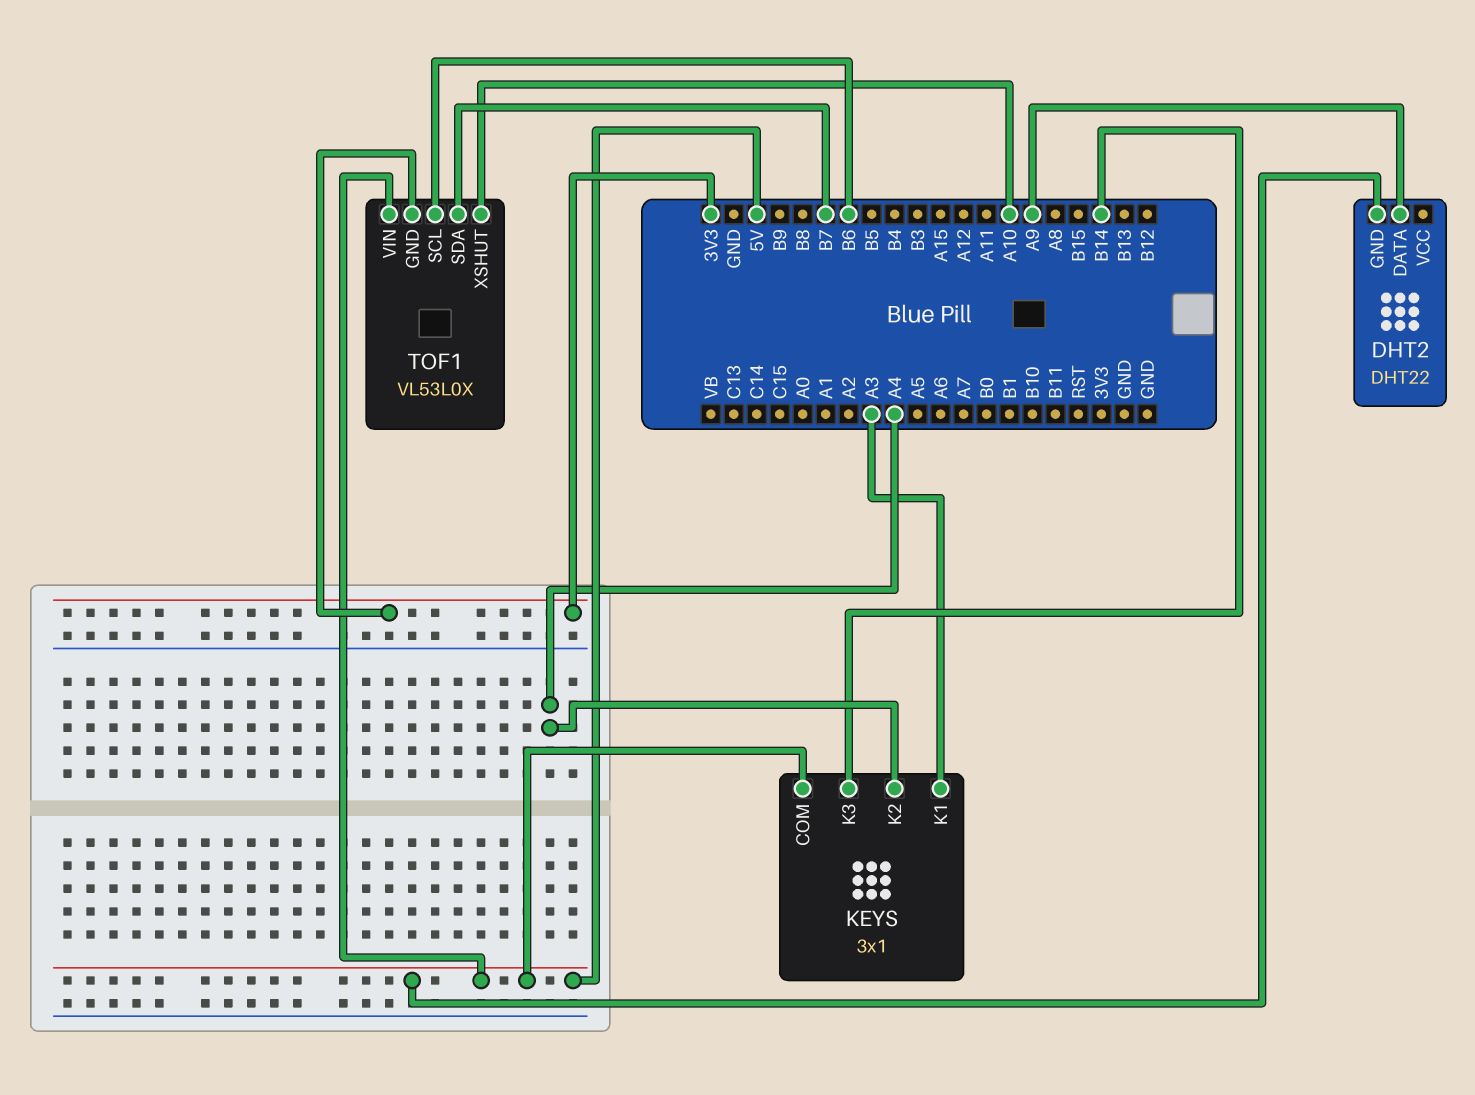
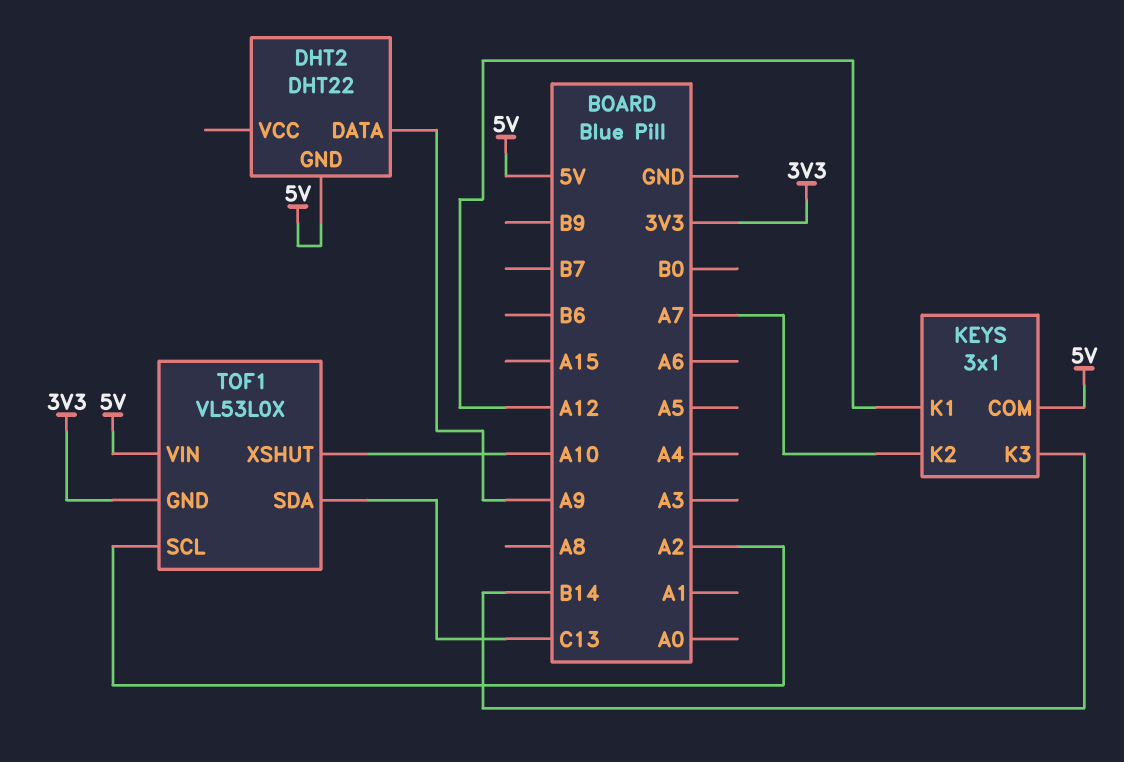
KEYS pin K1: A3 -> A12
KEYS pin K2: A4 -> A7
TOF1 pin SCL: B6 -> A2
TOF1 pin SDA: B7 -> C13

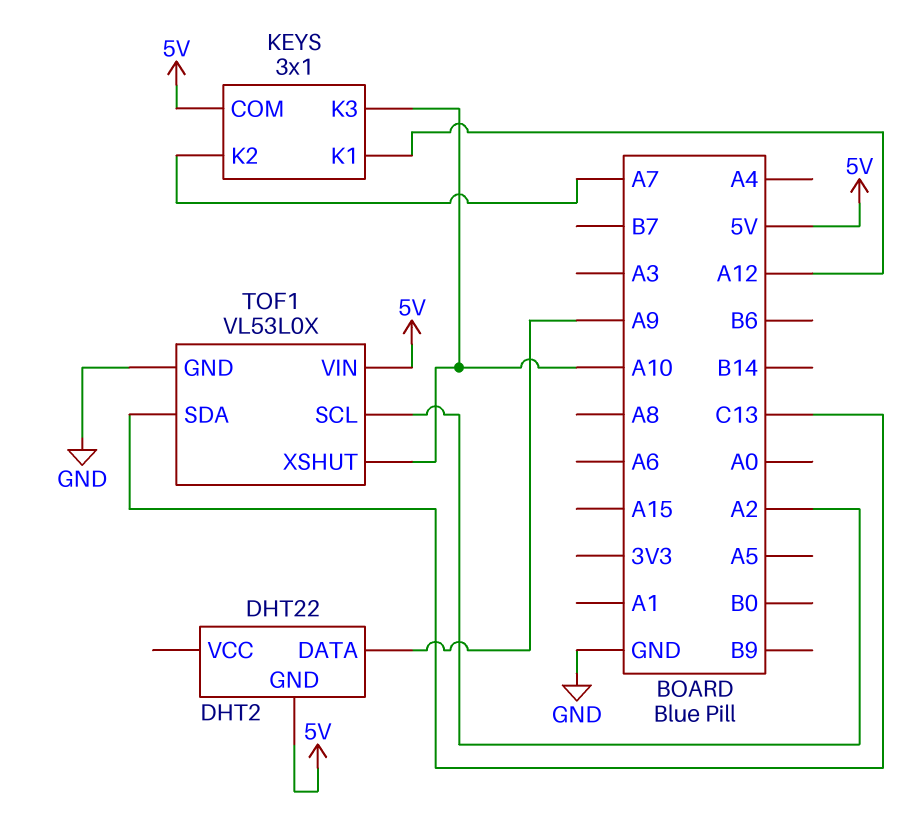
KEYS pin K3: B14 -> A10
TOF1 pin GND: 3V3 -> GND

